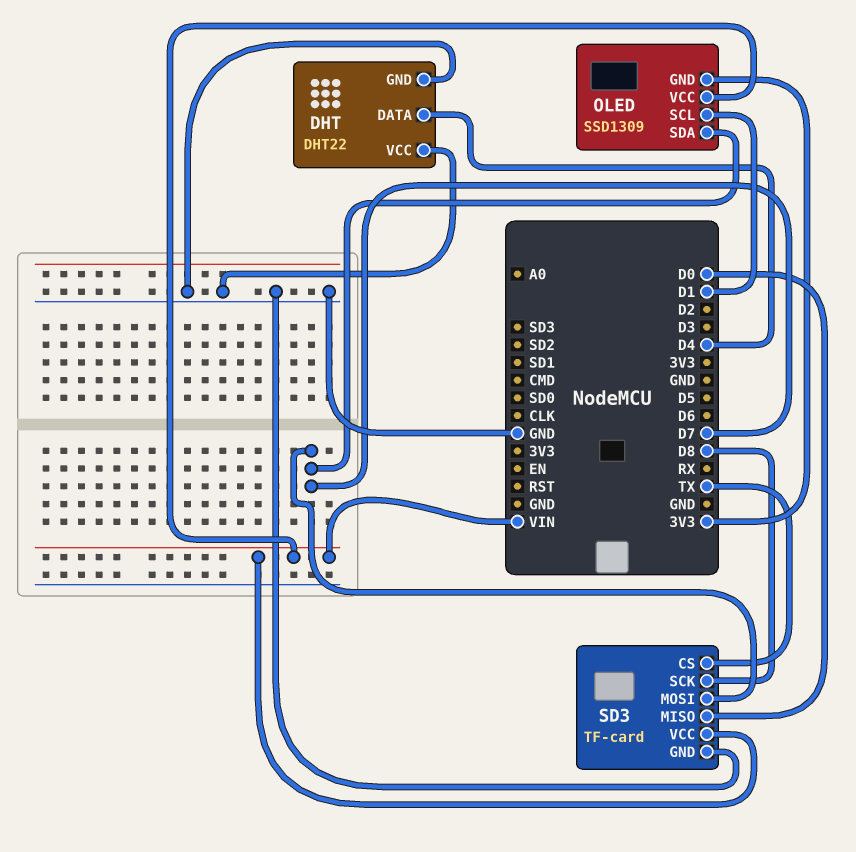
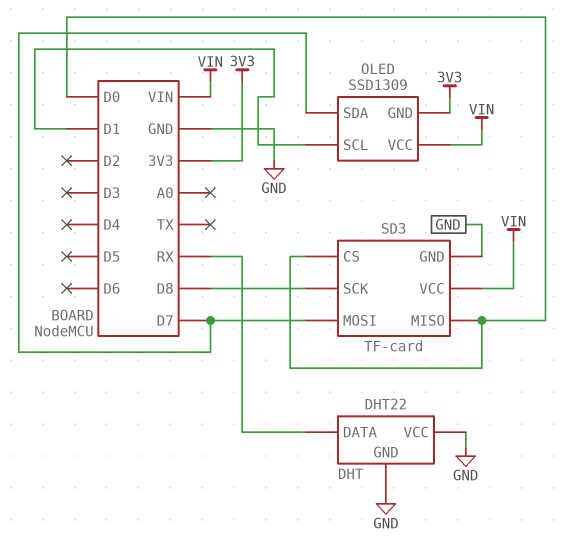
DHT pin DATA: D4 -> RX
SD3 pin CS: TX -> D0

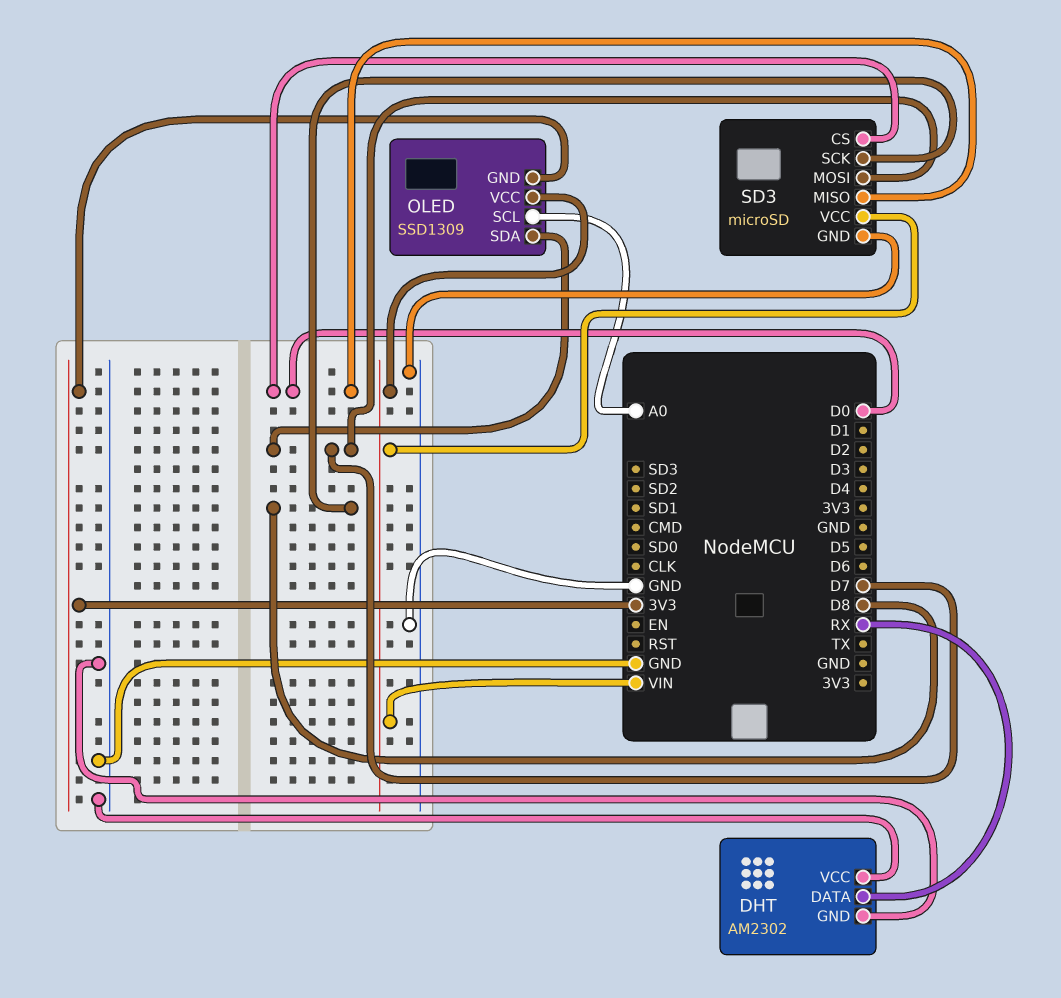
DHT: DHT22 -> AM2302
OLED pin SCL: D1 -> A0
SD3: TF-card -> microSD

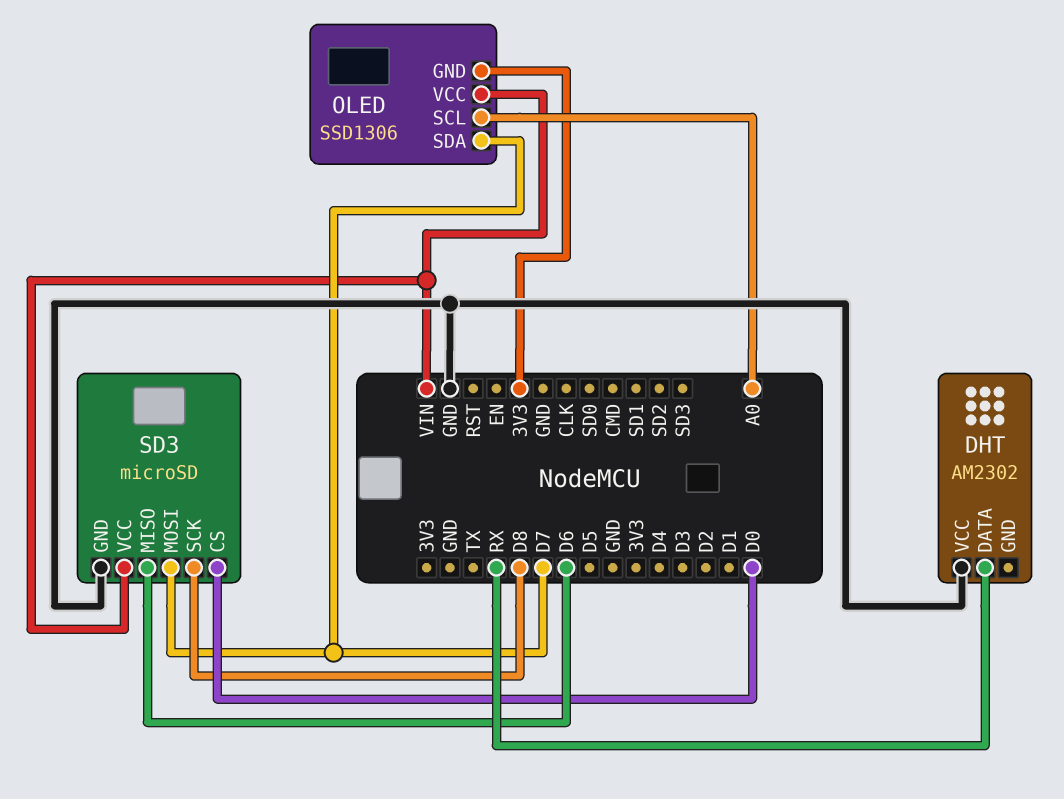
DHT pin GND: GND -> none
OLED: SSD1309 -> SSD1306
SD3 pin MISO: D0 -> D6

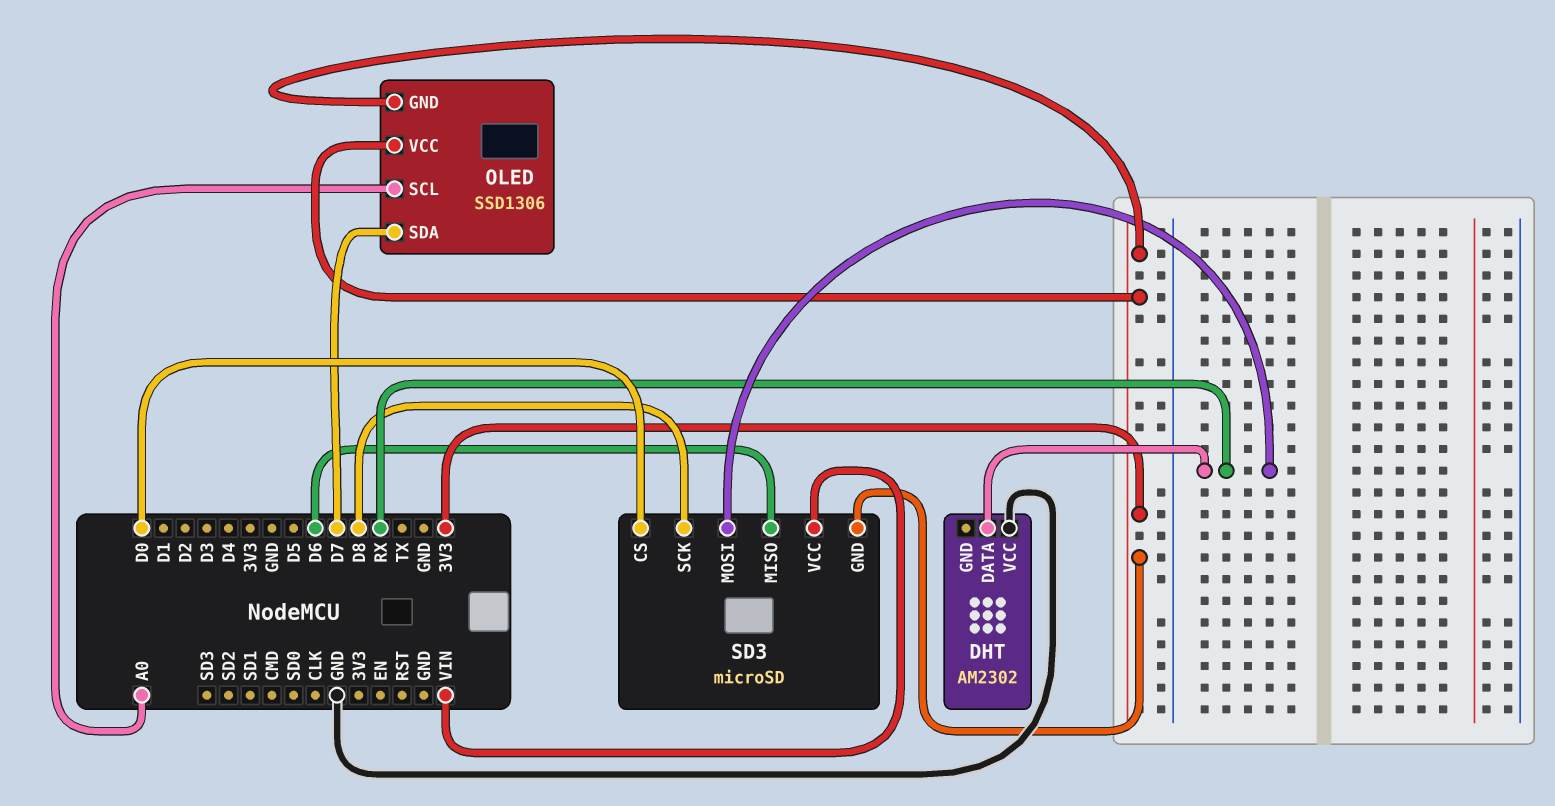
OLED pin VCC: VIN -> 3V3
SD3 pin GND: GND -> 3V3
SD3 pin MOSI: D7 -> RX

